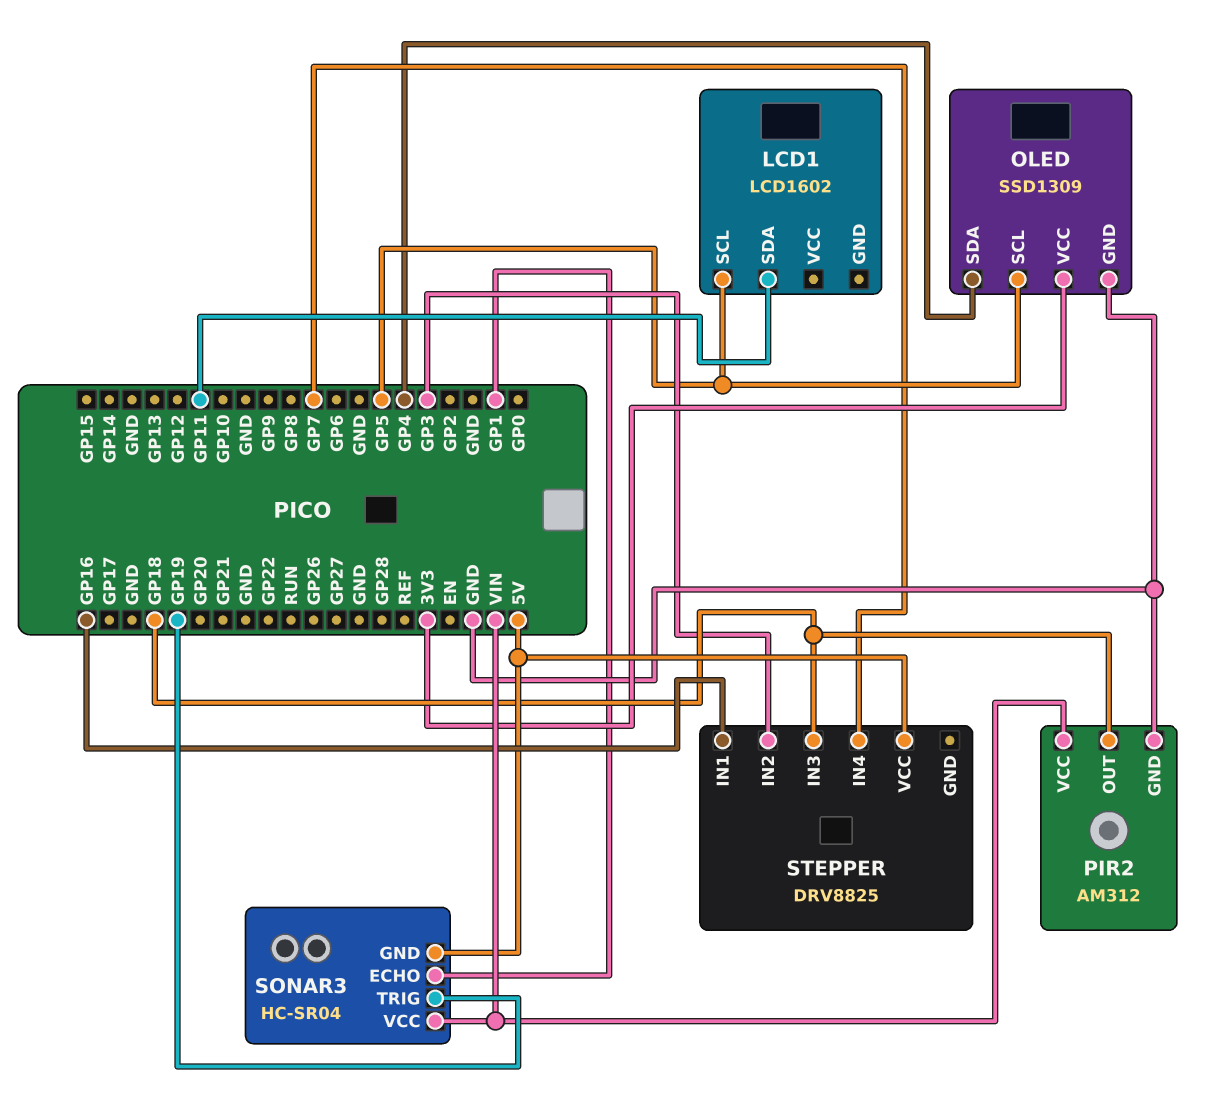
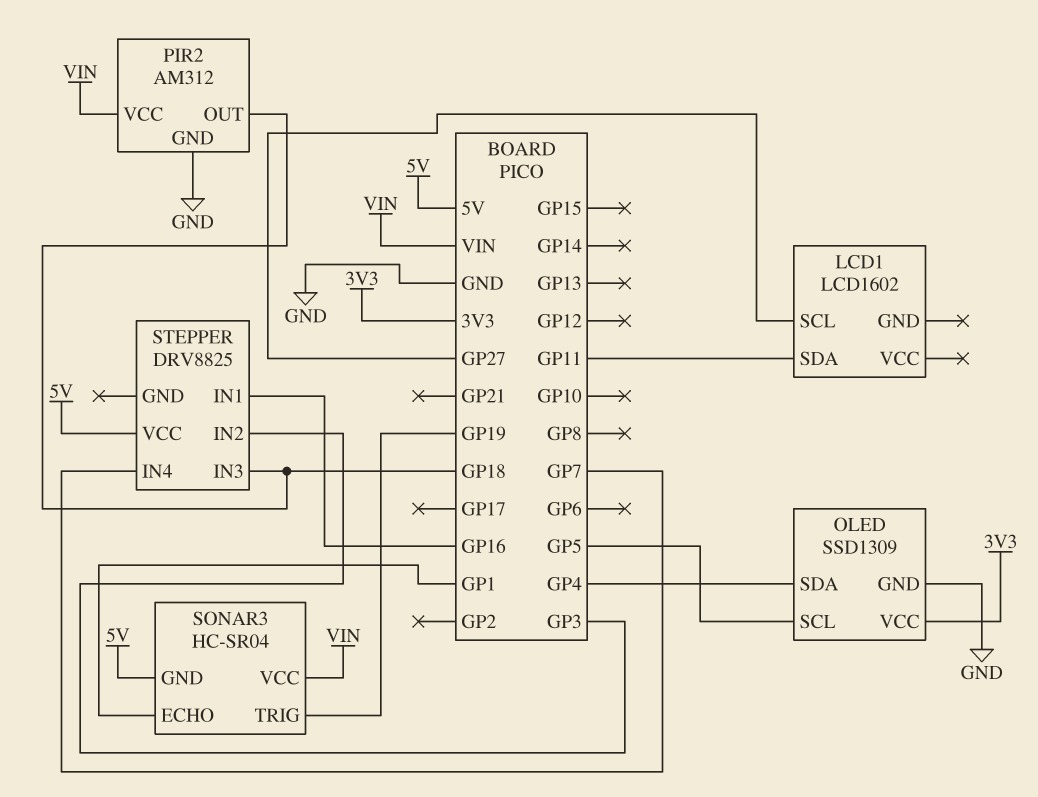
LCD1 pin SCL: GP5 -> GP27

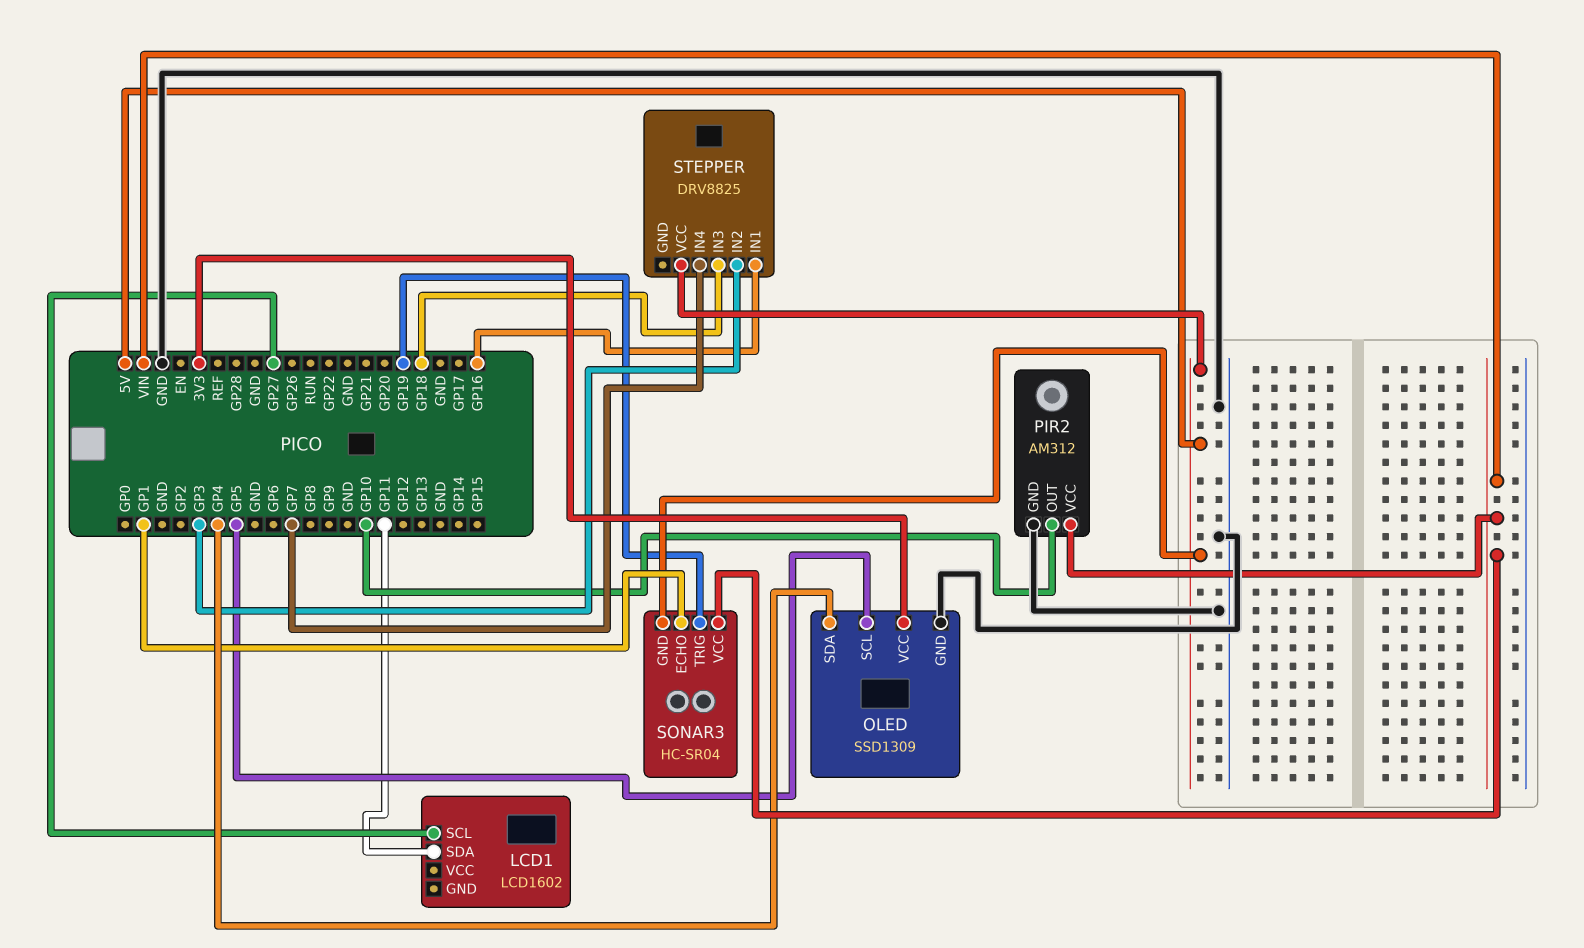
PIR2 pin OUT: GP18 -> GP10

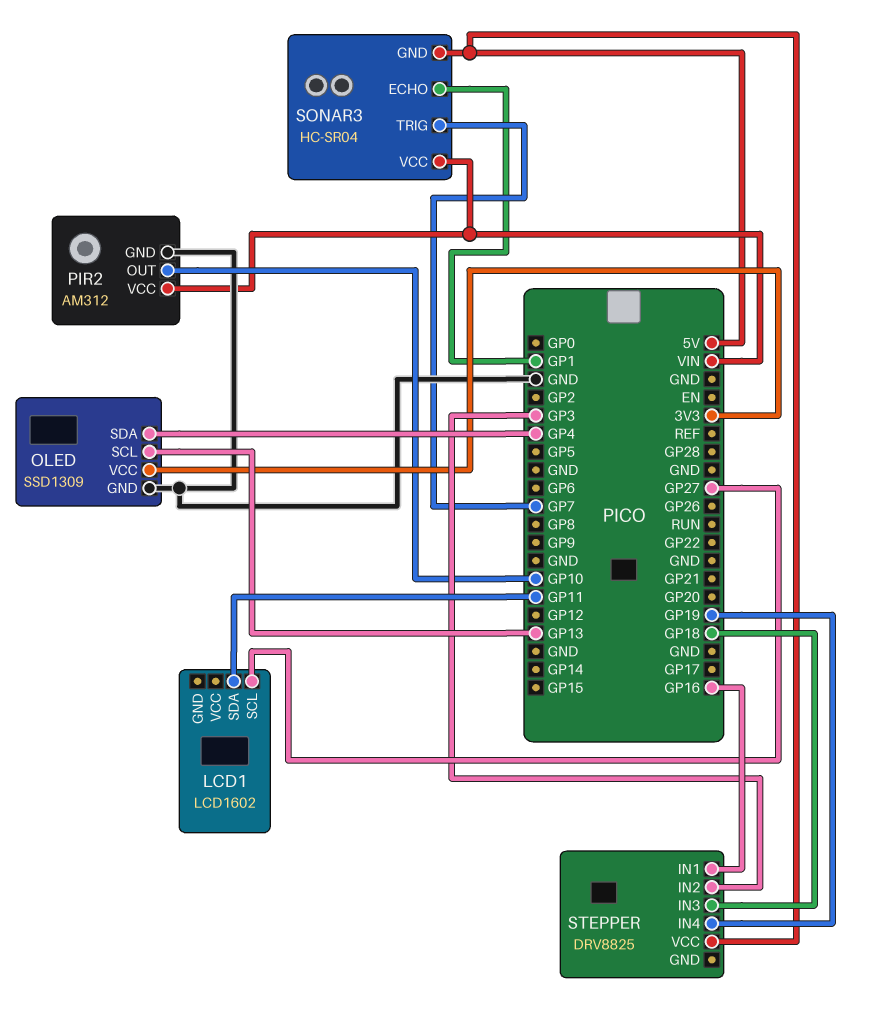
OLED pin SCL: GP5 -> GP13
SONAR3 pin TRIG: GP19 -> GP7
STEPPER pin IN4: GP7 -> GP19

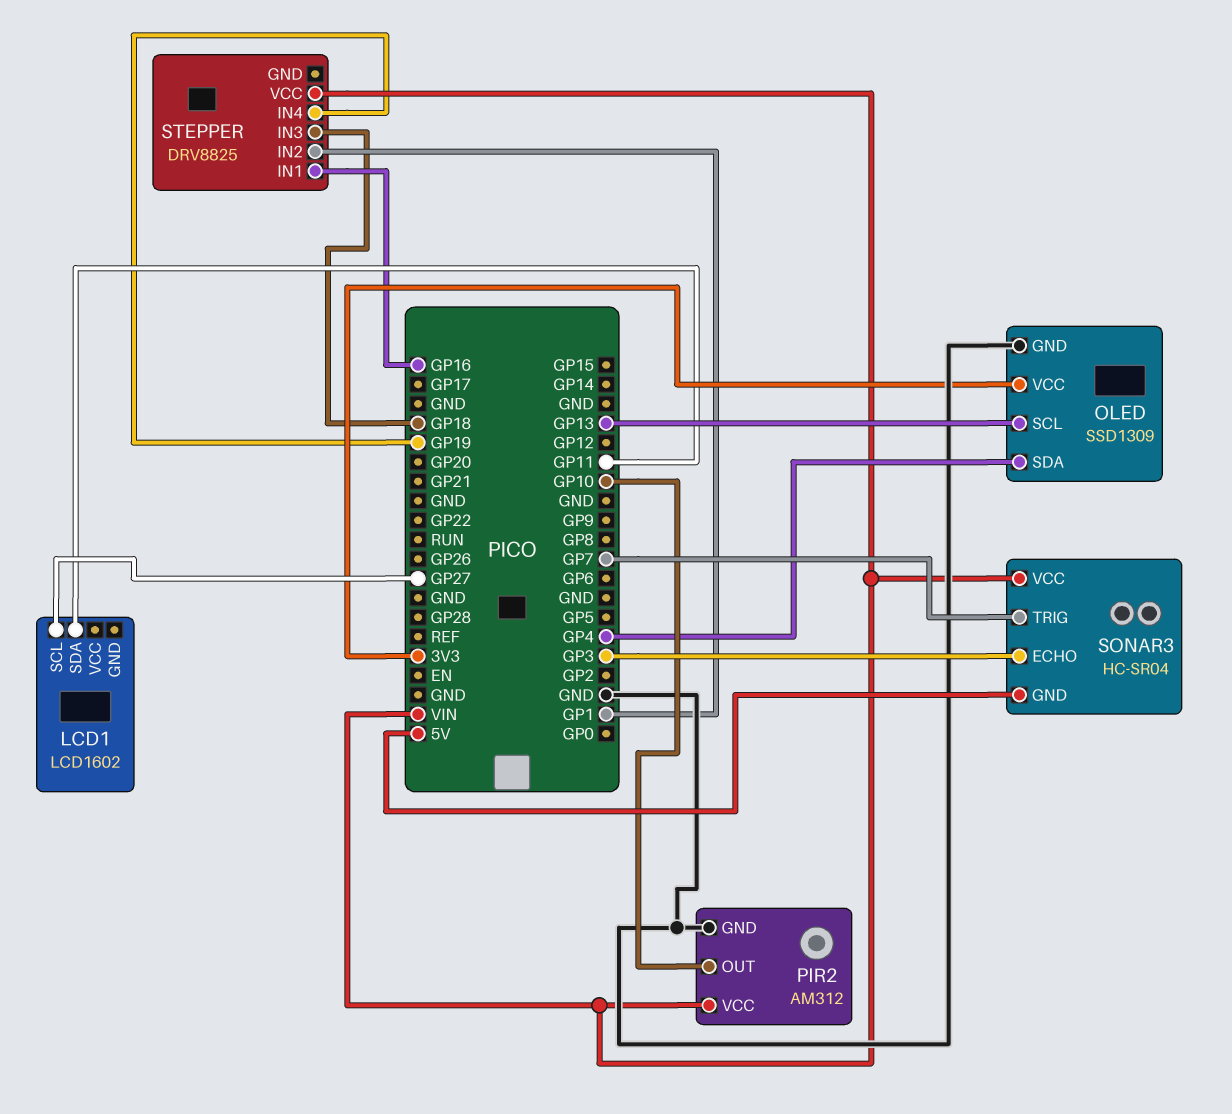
SONAR3 pin ECHO: GP1 -> GP3
STEPPER pin IN2: GP3 -> GP1
STEPPER pin VCC: 5V -> VIN

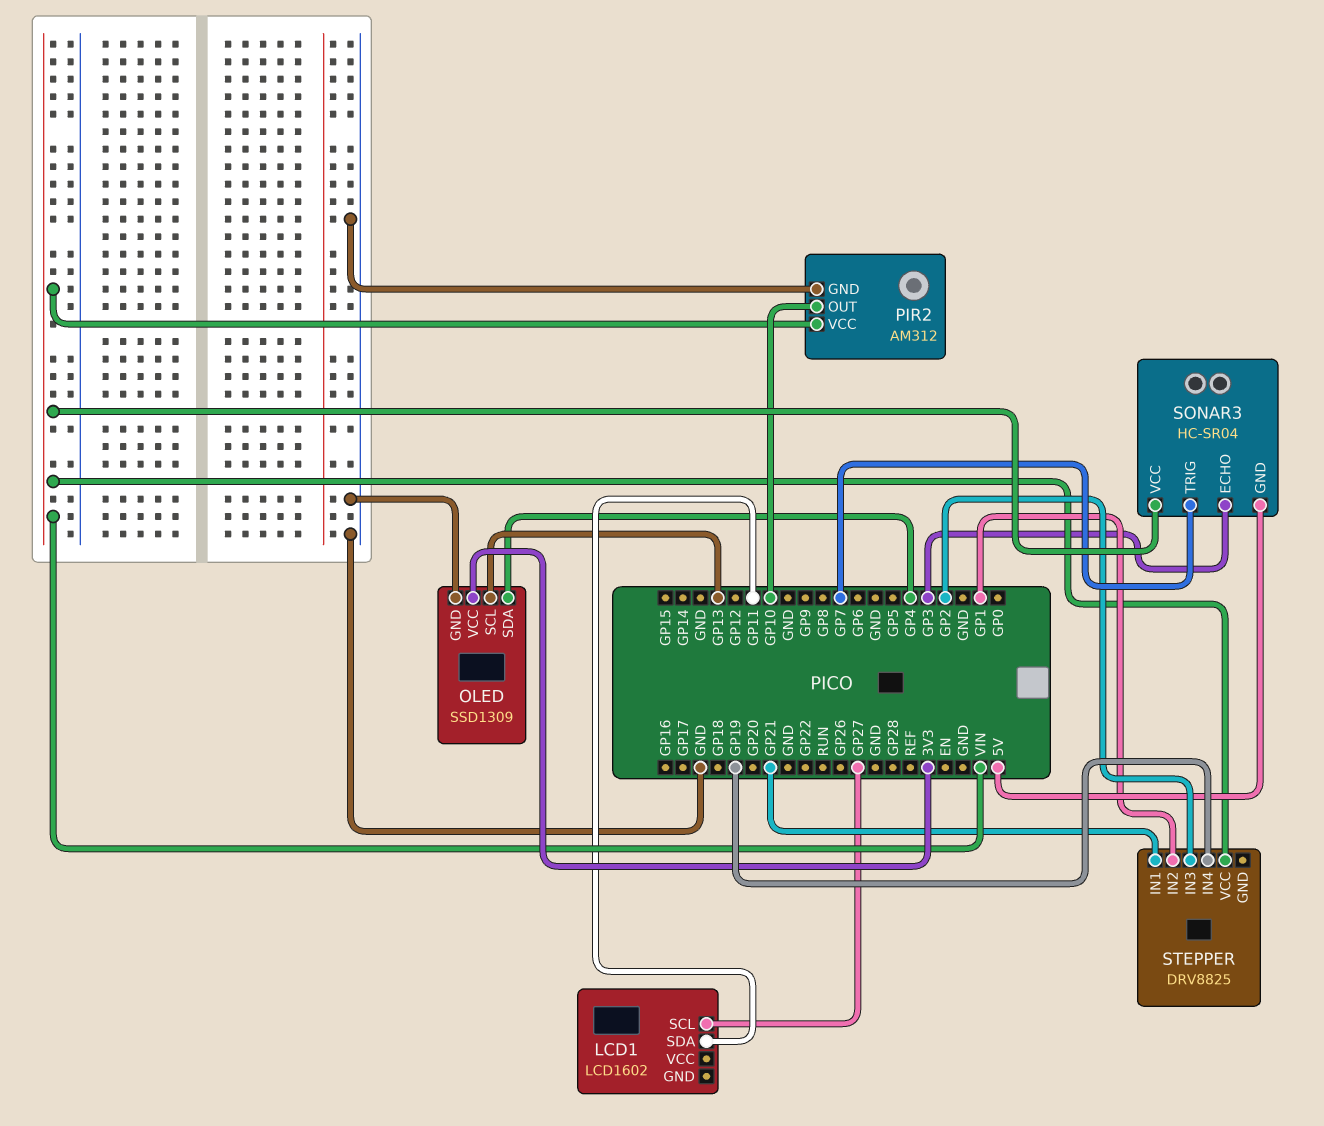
STEPPER pin IN1: GP16 -> GP21
STEPPER pin IN3: GP18 -> GP2

